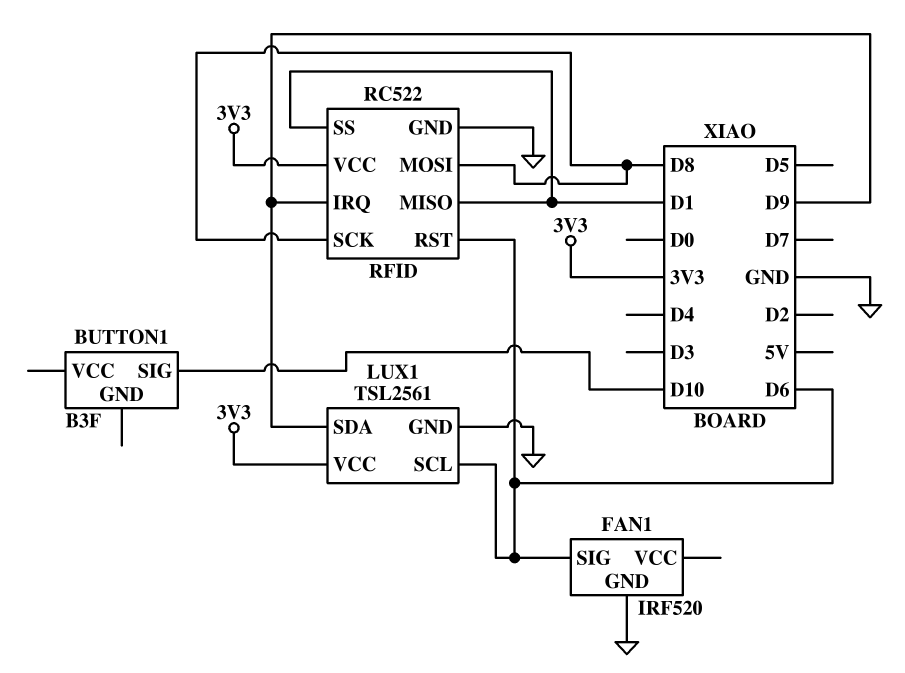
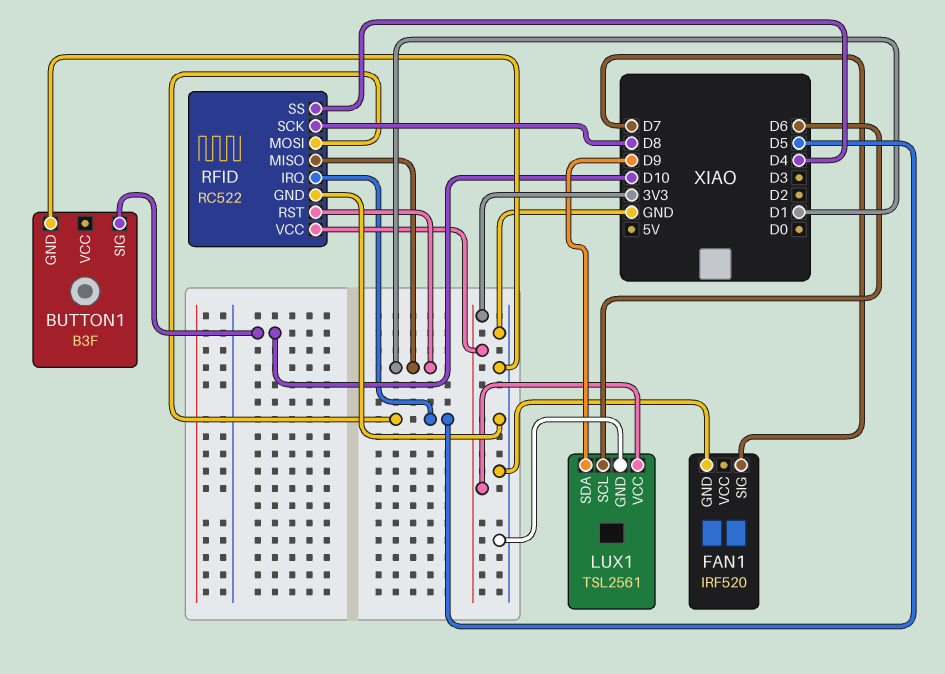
BUTTON1 pin GND: none -> GND
FAN1 pin SIG: D6 -> D7
RFID pin IRQ: D9 -> D5
RFID pin MOSI: D8 -> D5
RFID pin RST: D6 -> D1
RFID pin SS: D1 -> D4

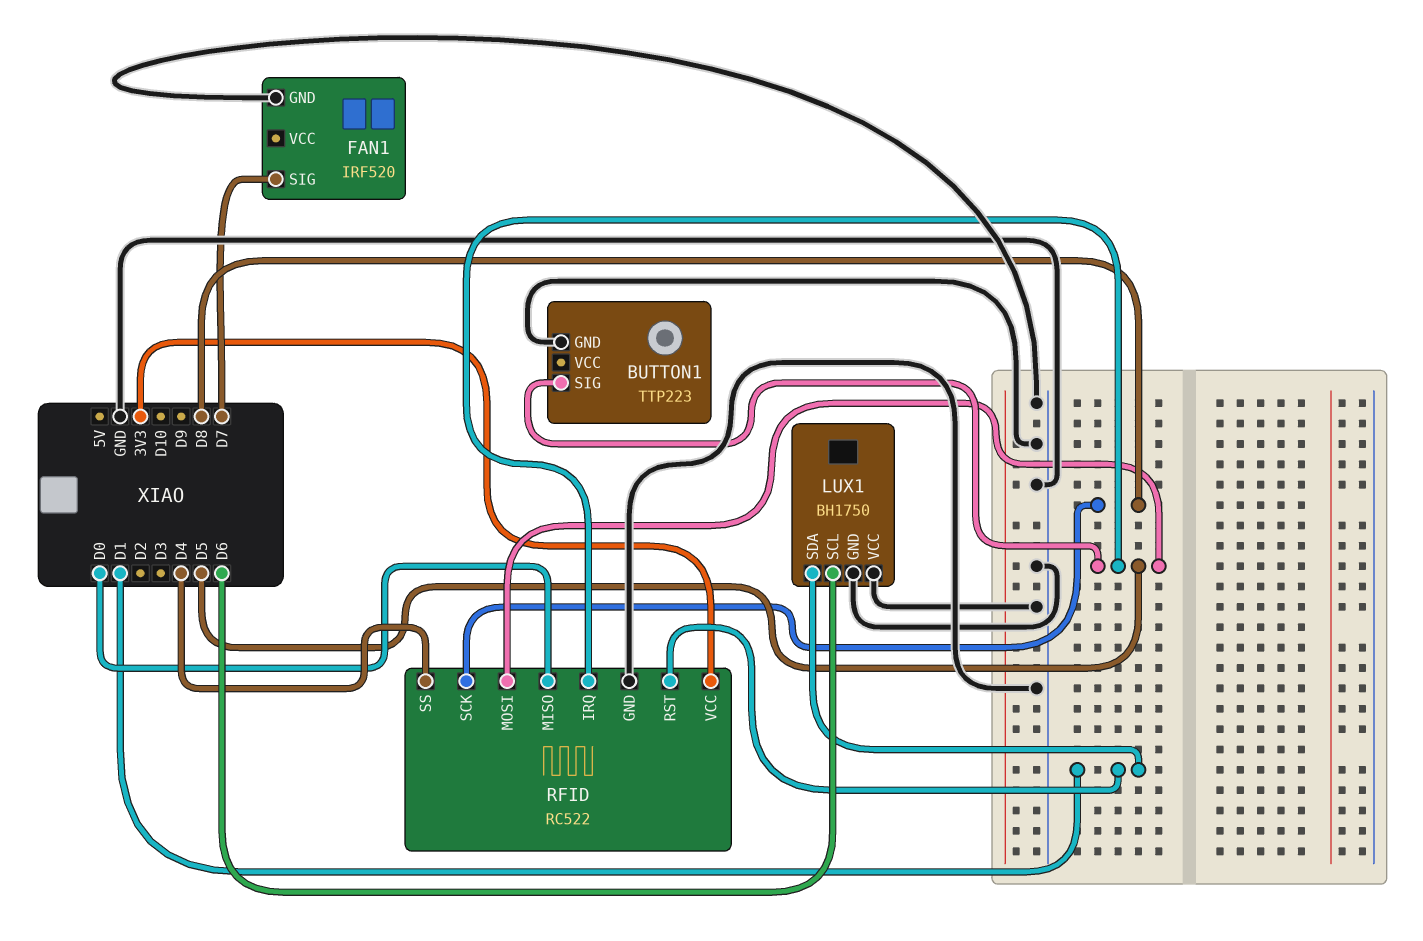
BUTTON1: B3F -> TTP223
BUTTON1 pin SIG: D10 -> D5
LUX1: TSL2561 -> BH1750
LUX1 pin SDA: D9 -> D1
LUX1 pin VCC: 3V3 -> GND
RFID pin MISO: D1 -> D0

